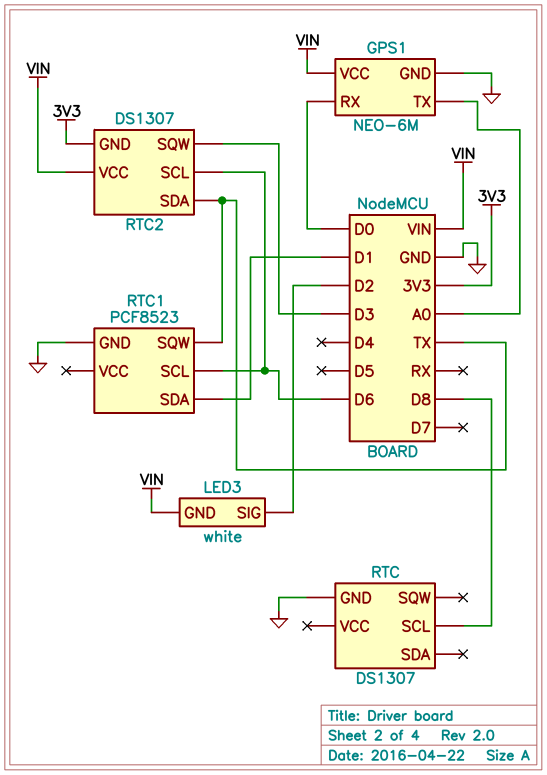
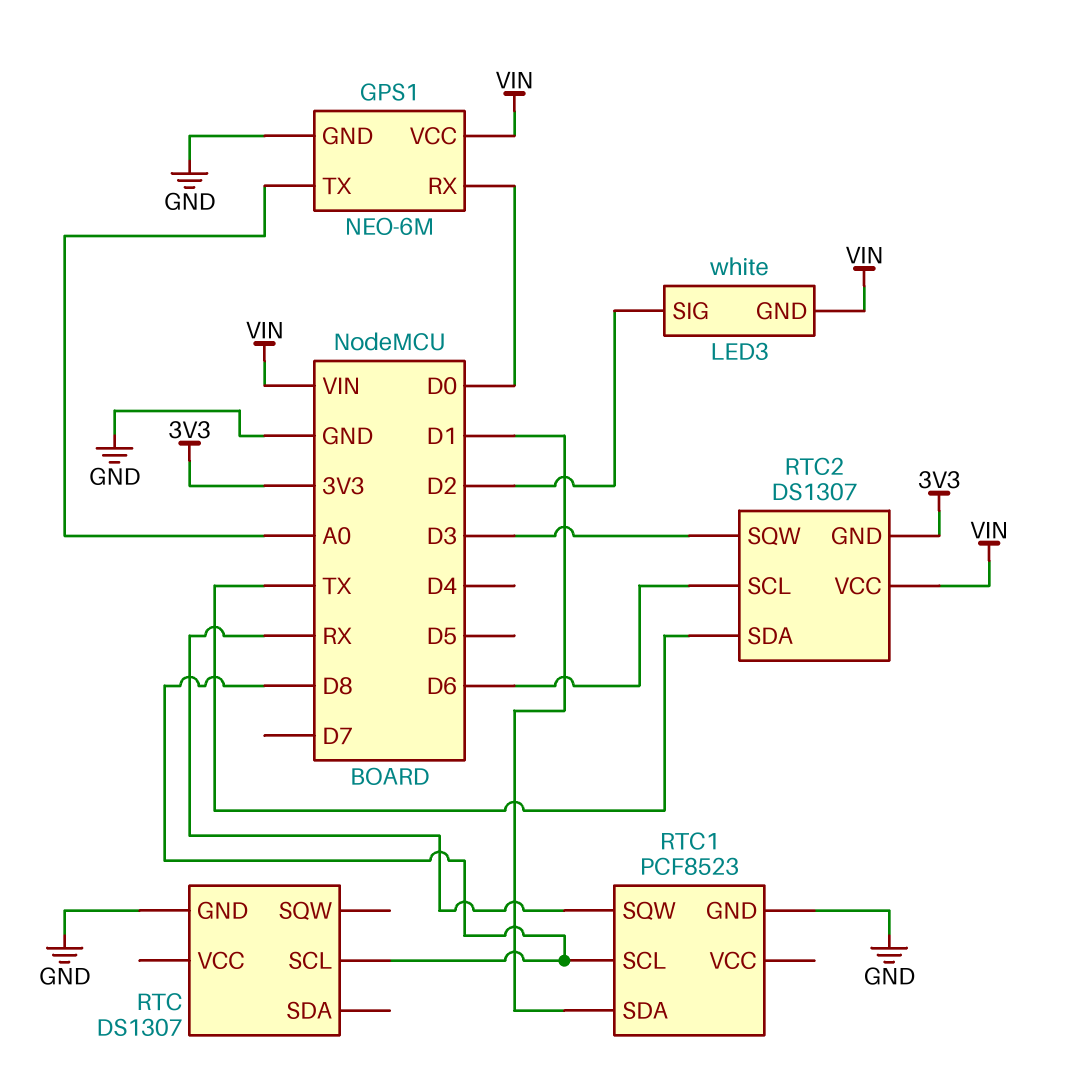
RTC1 pin SCL: D6 -> D8
RTC1 pin SQW: TX -> RX

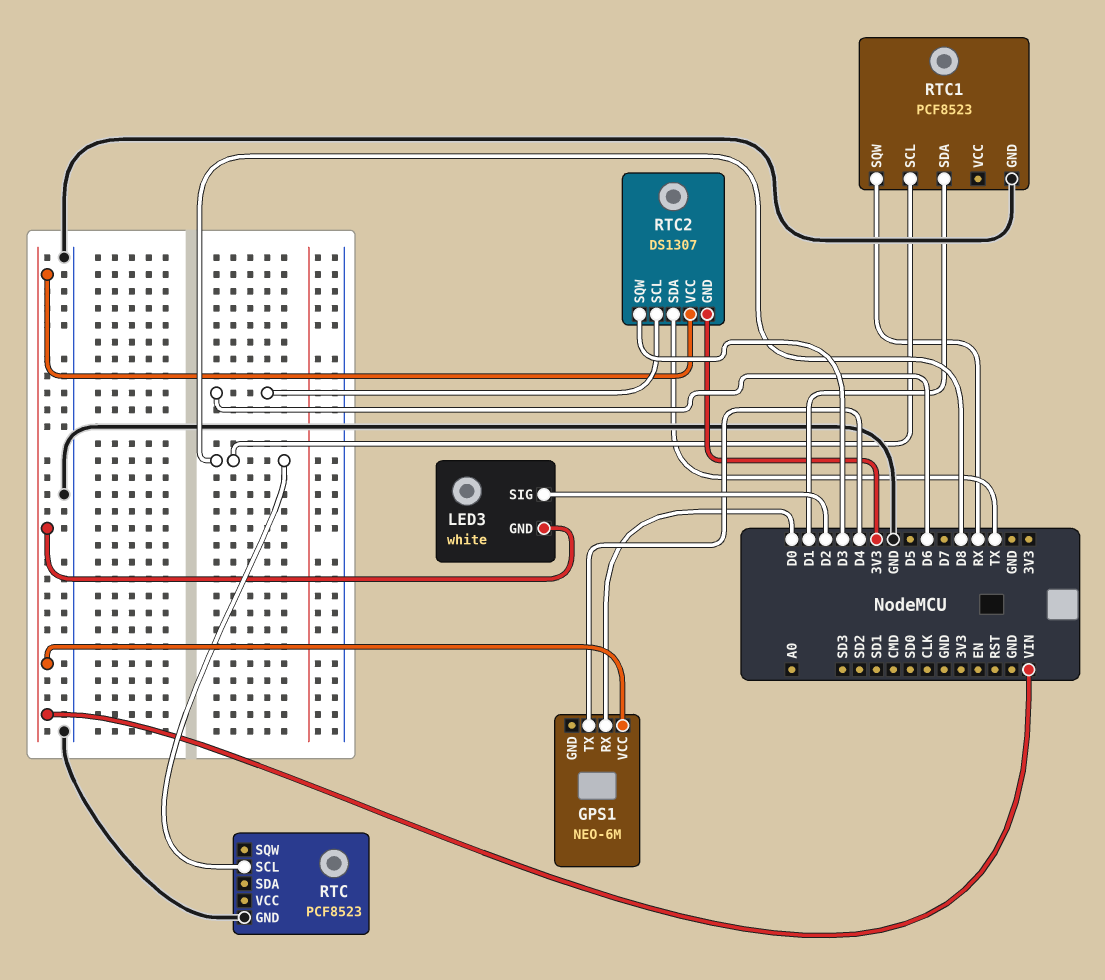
GPS1 pin GND: GND -> none
GPS1 pin TX: A0 -> D4
RTC: DS1307 -> PCF8523

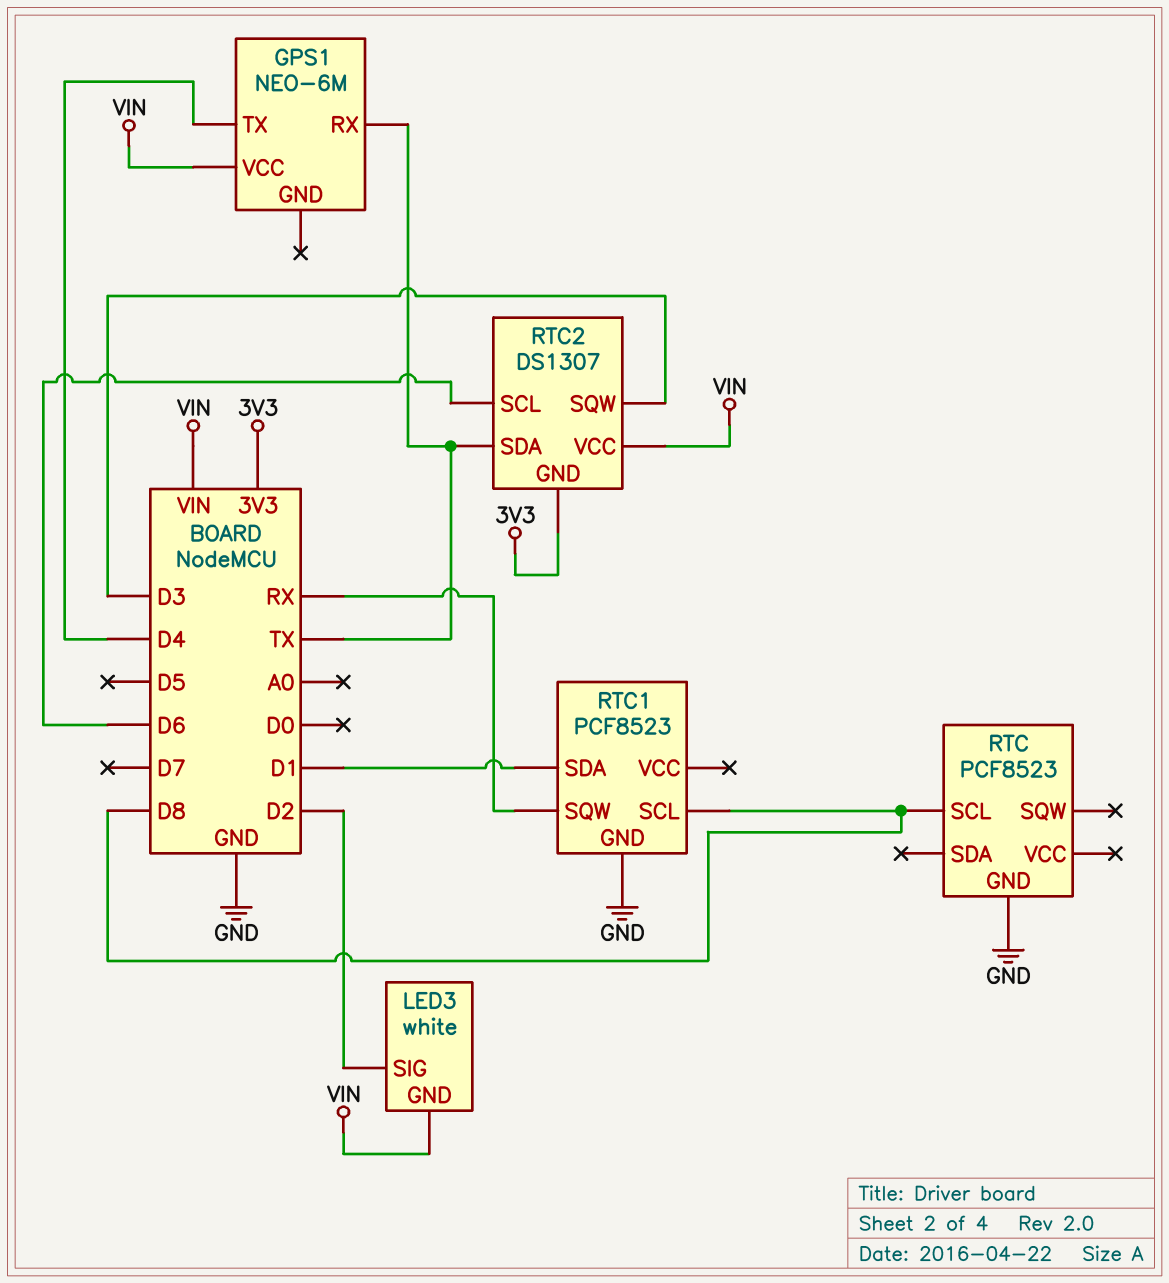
GPS1 pin RX: D0 -> TX

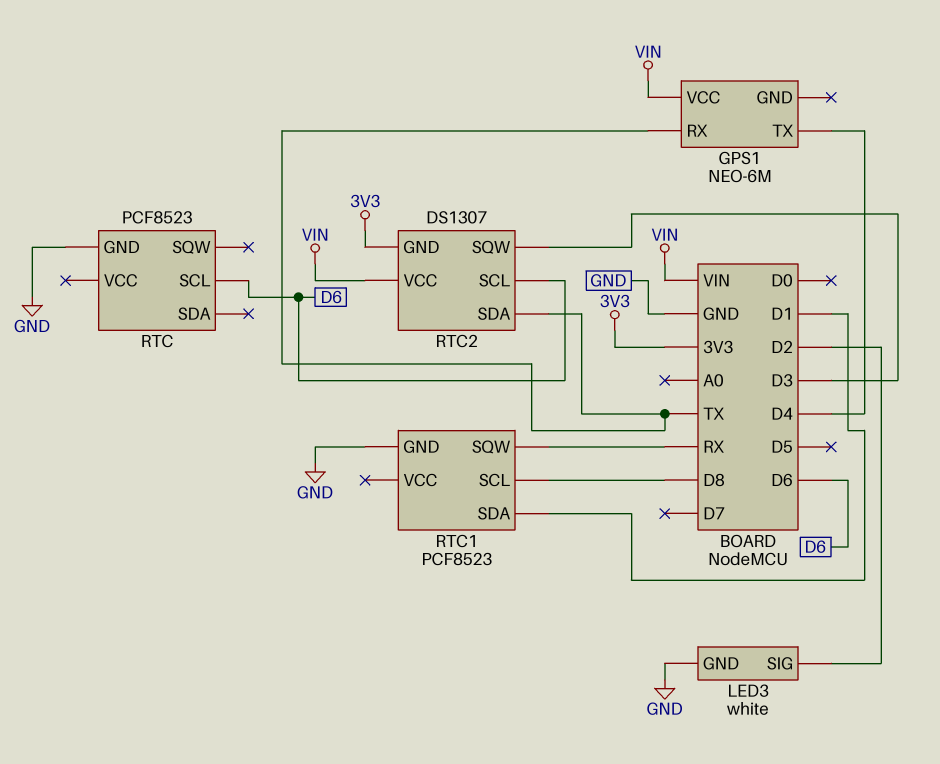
LED3 pin GND: VIN -> GND
RTC pin SCL: D8 -> D6

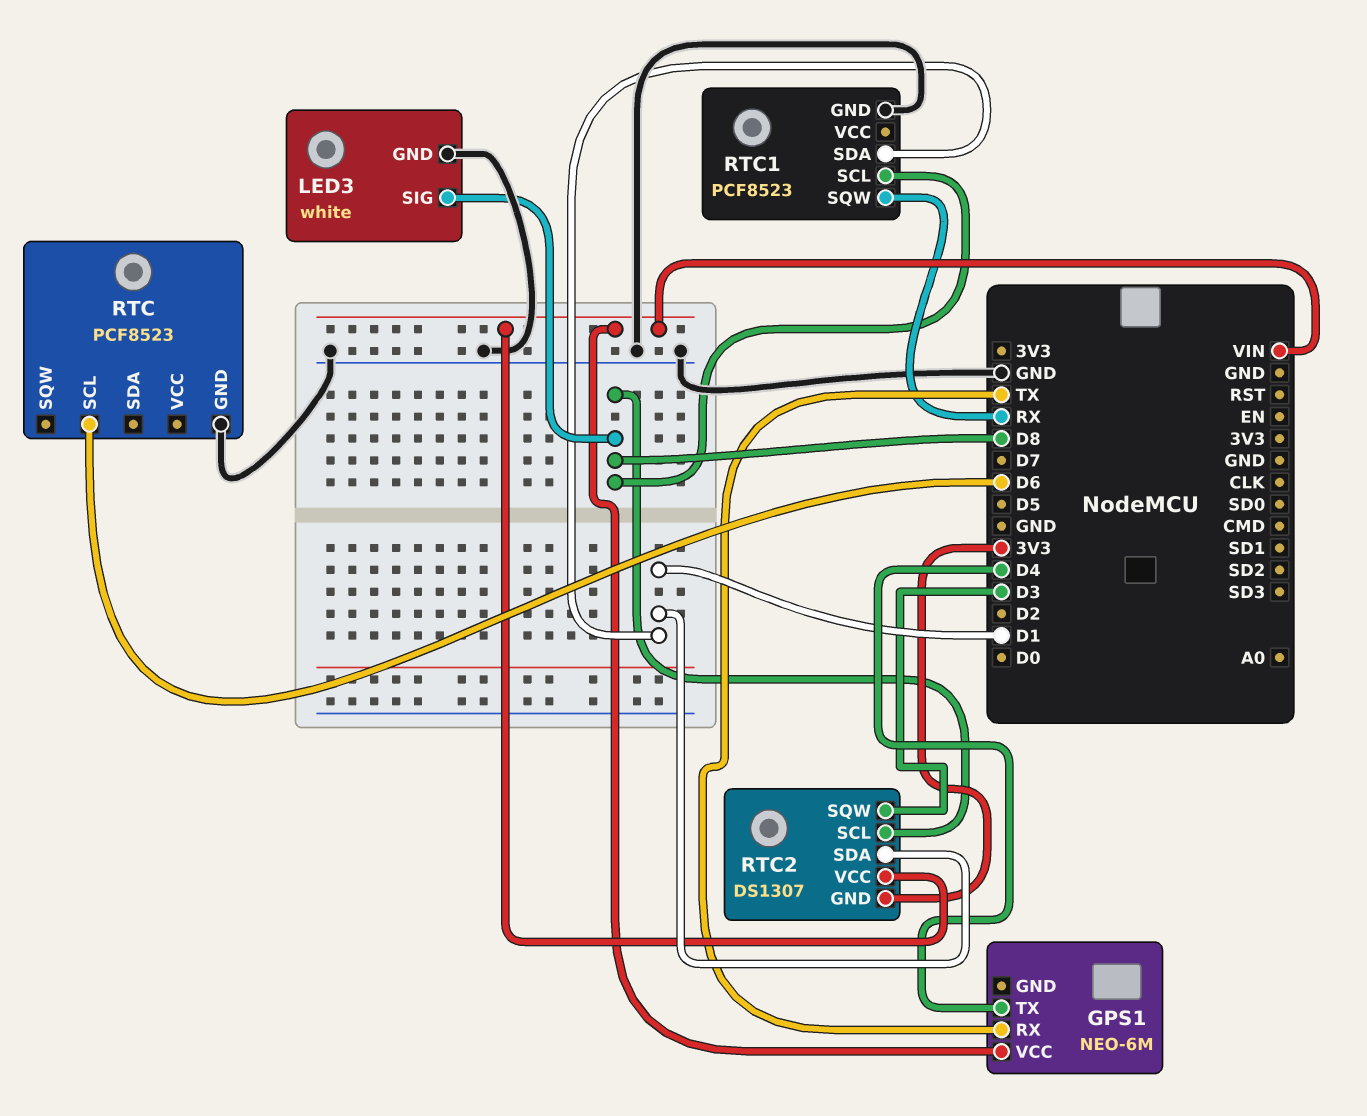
LED3 pin SIG: D2 -> D8
RTC2 pin SCL: D6 -> D8
RTC2 pin SDA: TX -> D1

